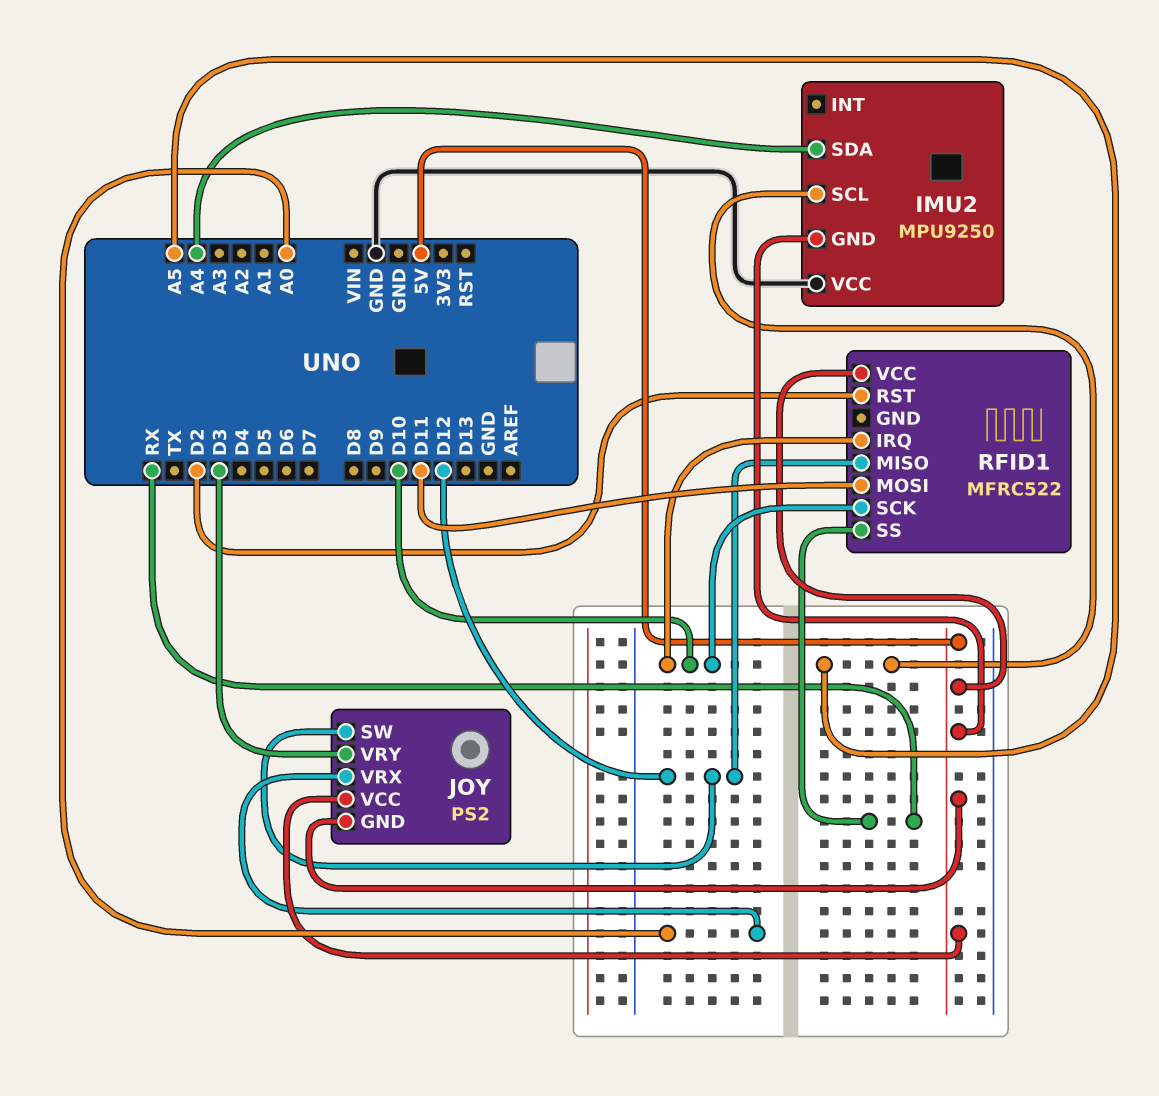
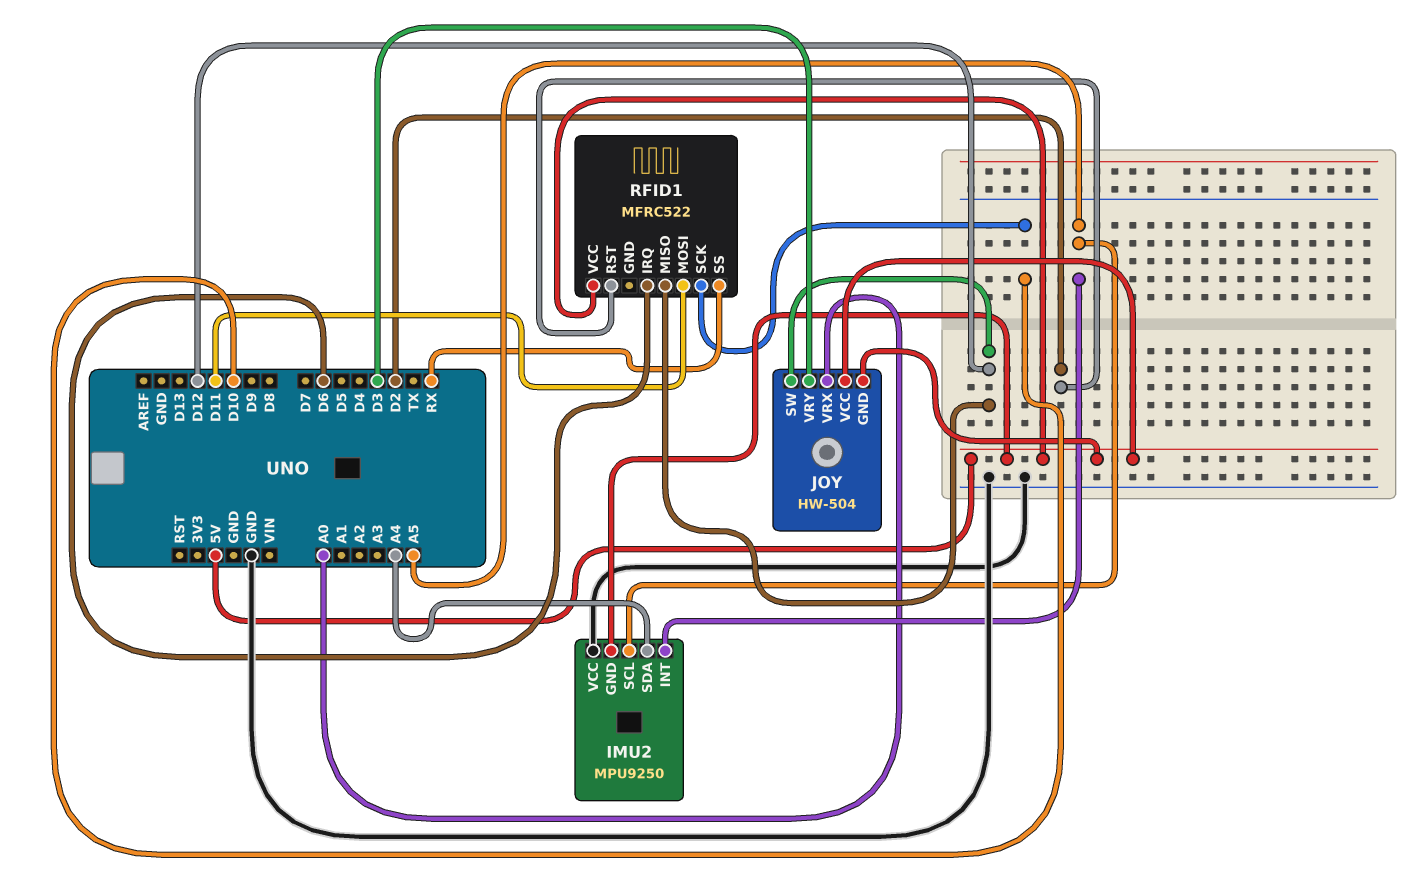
IMU2 pin INT: none -> A5
JOY: PS2 -> HW-504
RFID1 pin IRQ: D10 -> D6

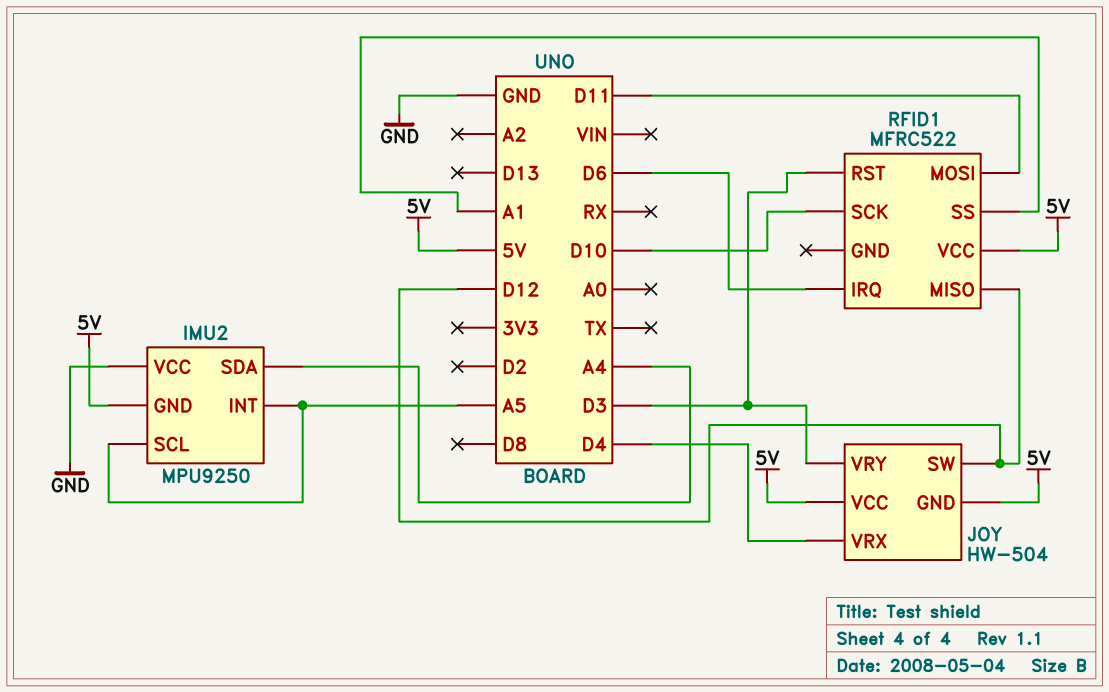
JOY pin VRX: A0 -> D4
RFID1 pin RST: D2 -> D3
RFID1 pin SS: RX -> A1

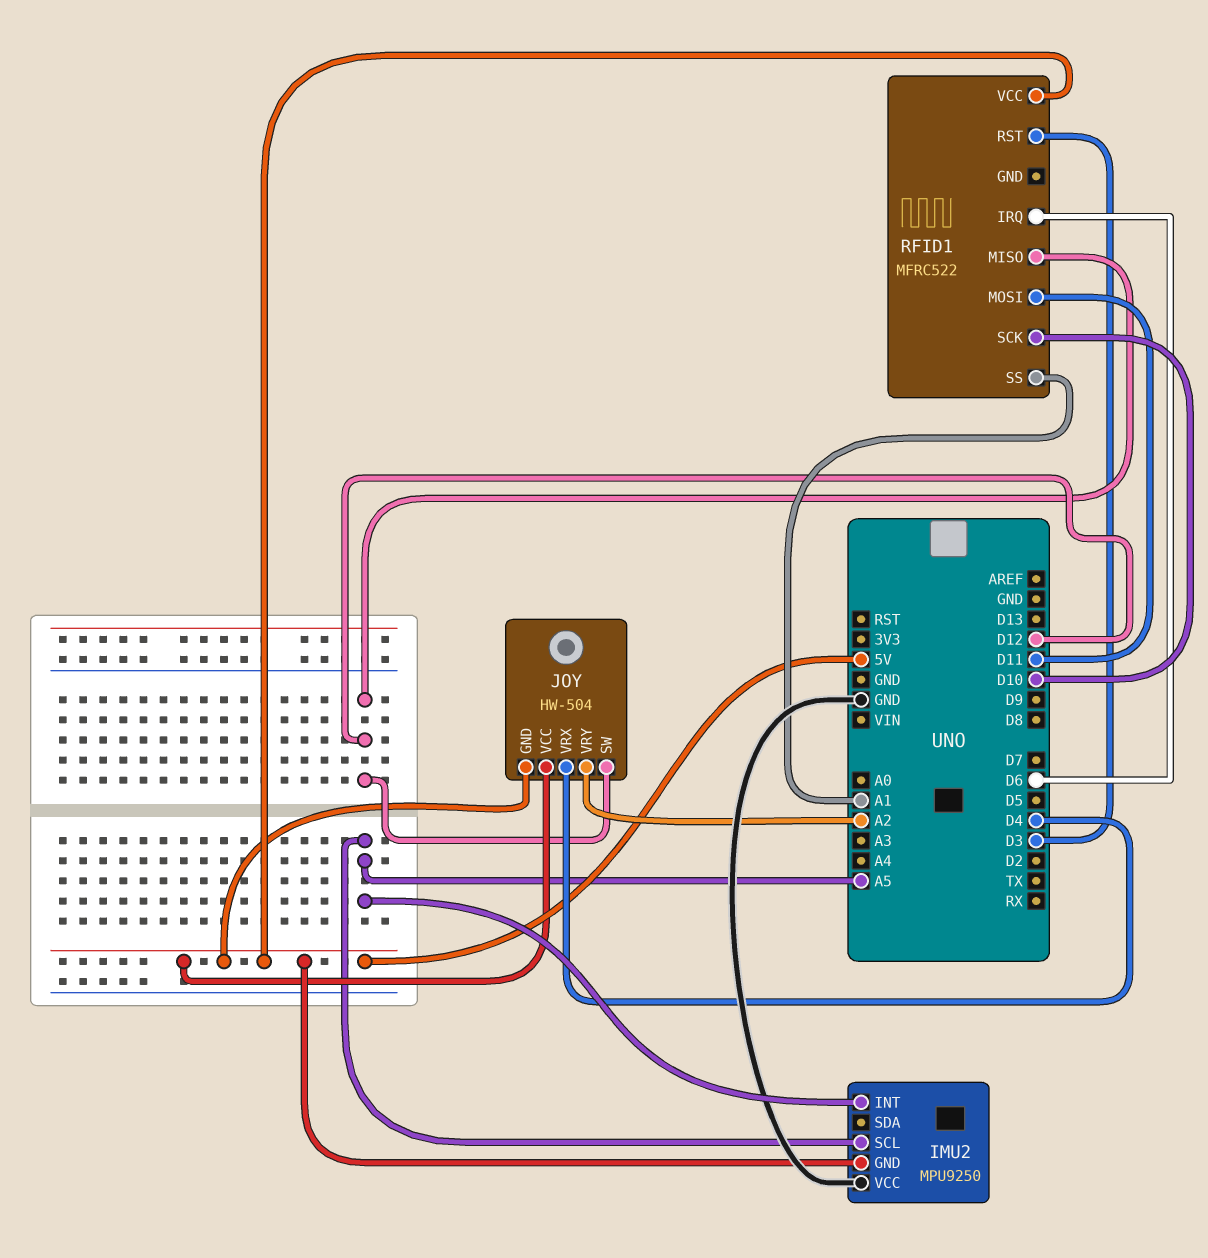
IMU2 pin SDA: A4 -> none
JOY pin VRY: D3 -> A2

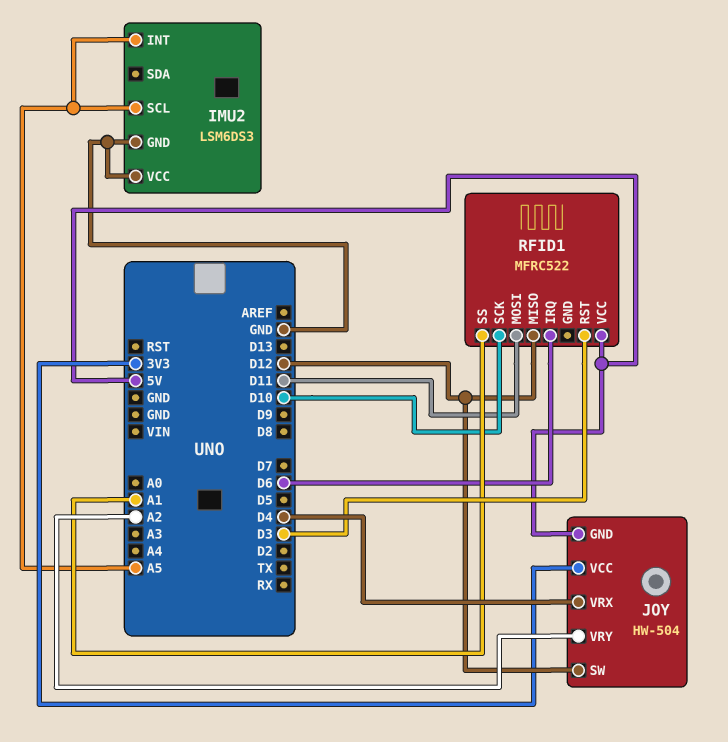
IMU2: MPU9250 -> LSM6DS3
IMU2 pin GND: 5V -> GND
JOY pin VCC: 5V -> 3V3

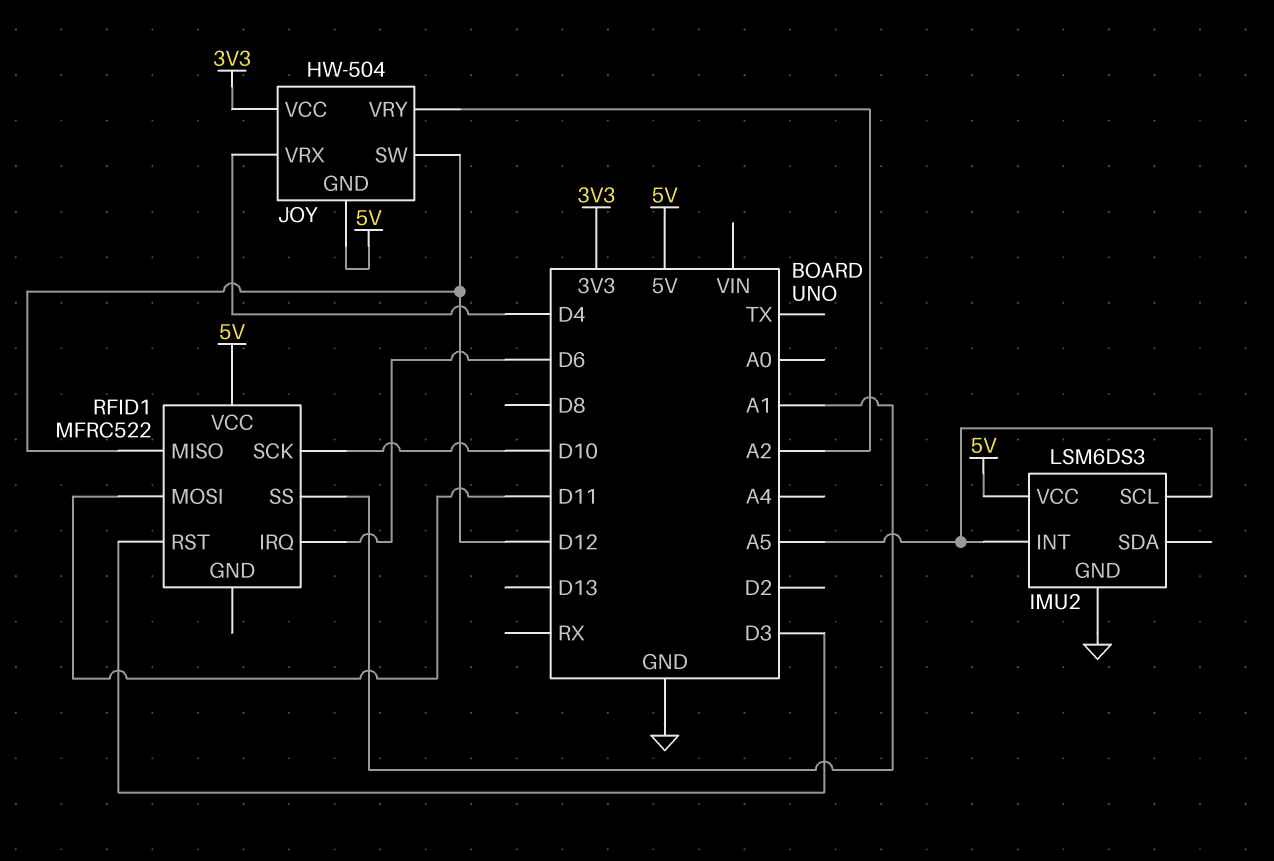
IMU2 pin VCC: GND -> 5V

